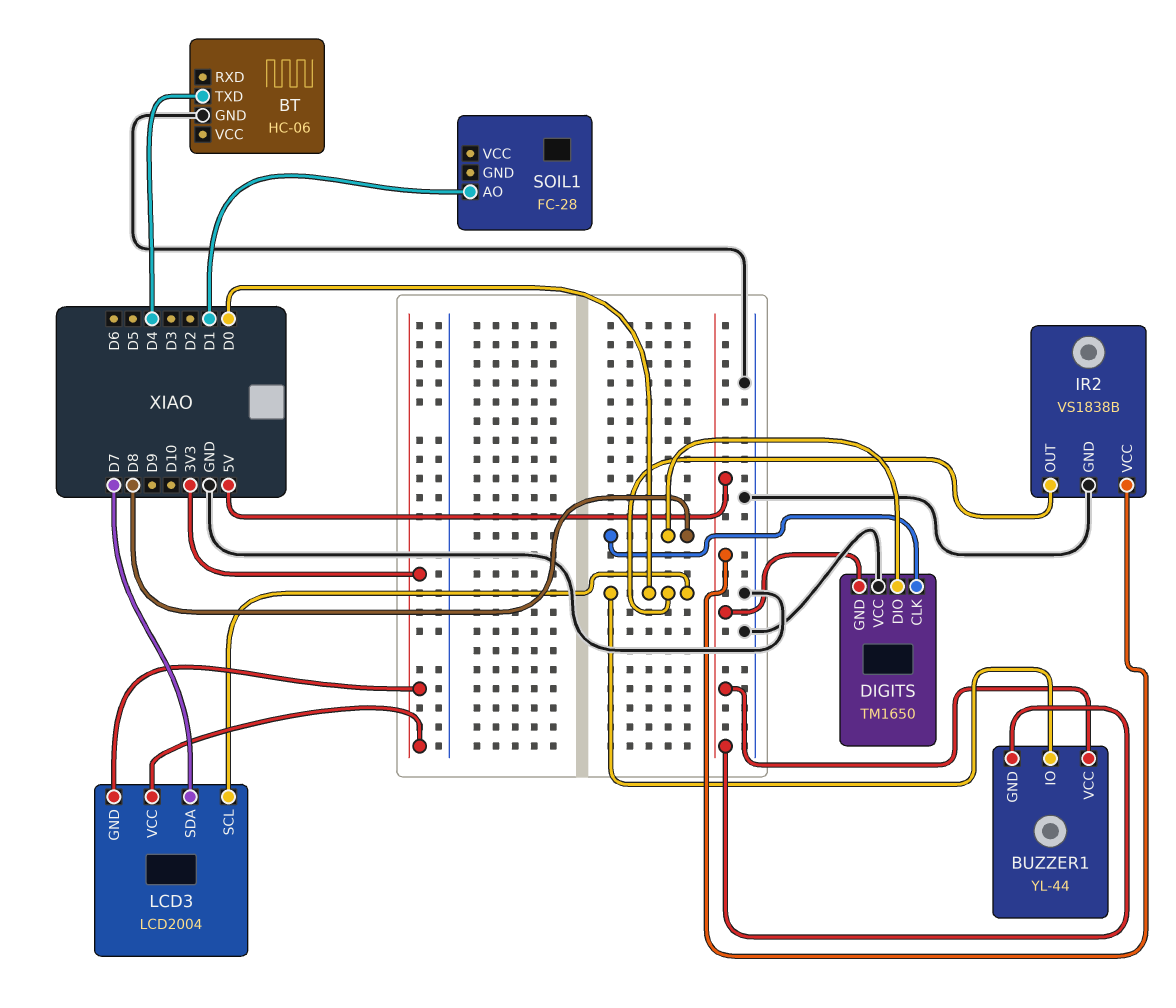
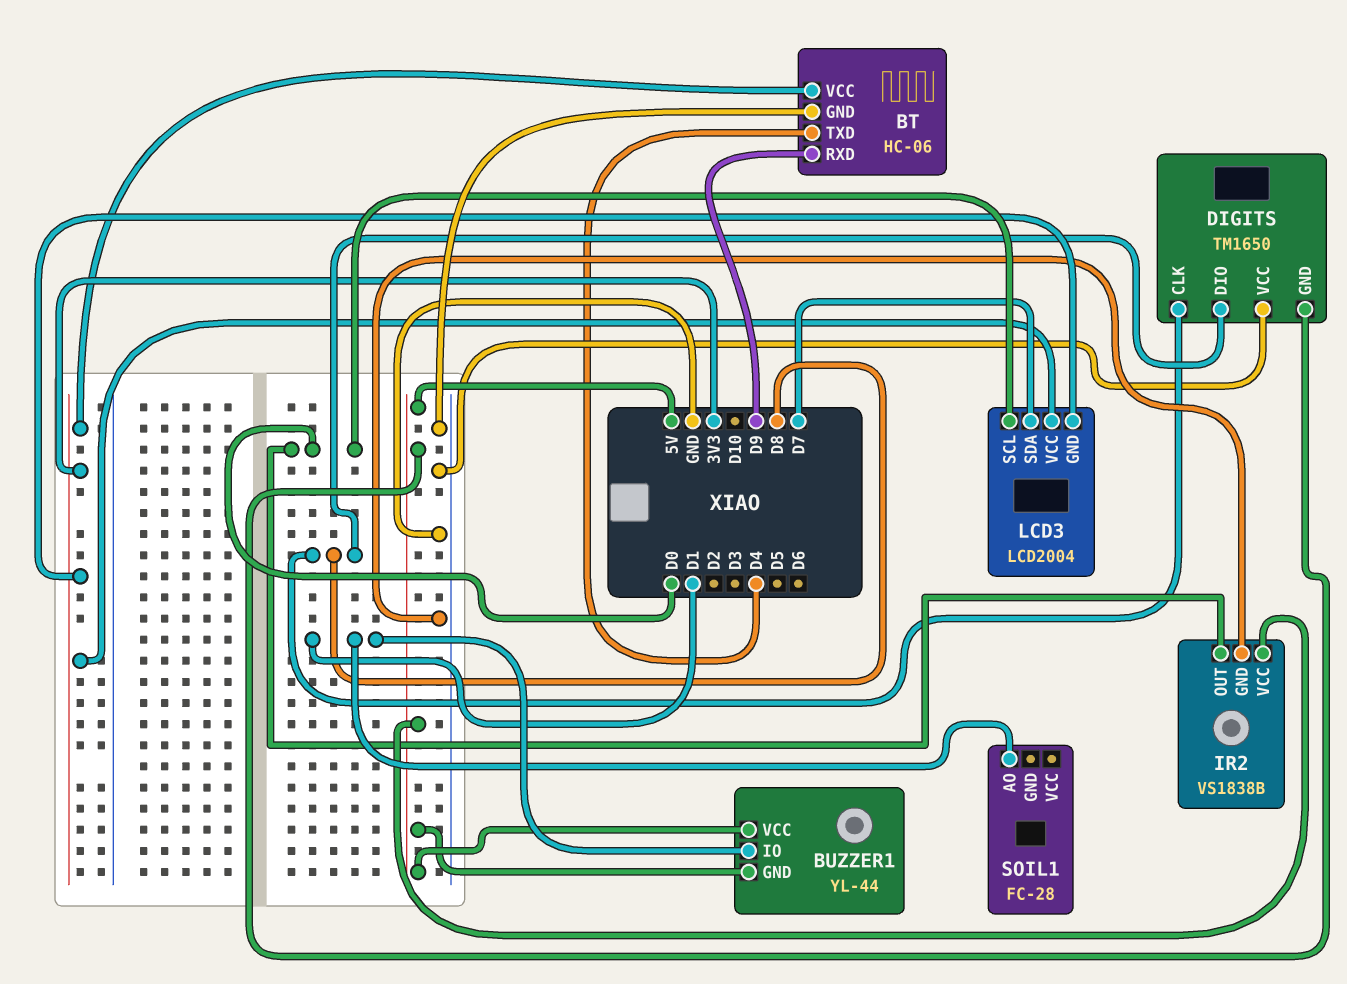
BT pin RXD: none -> D9
BT pin VCC: none -> 3V3
BUZZER1 pin IO: D0 -> D1

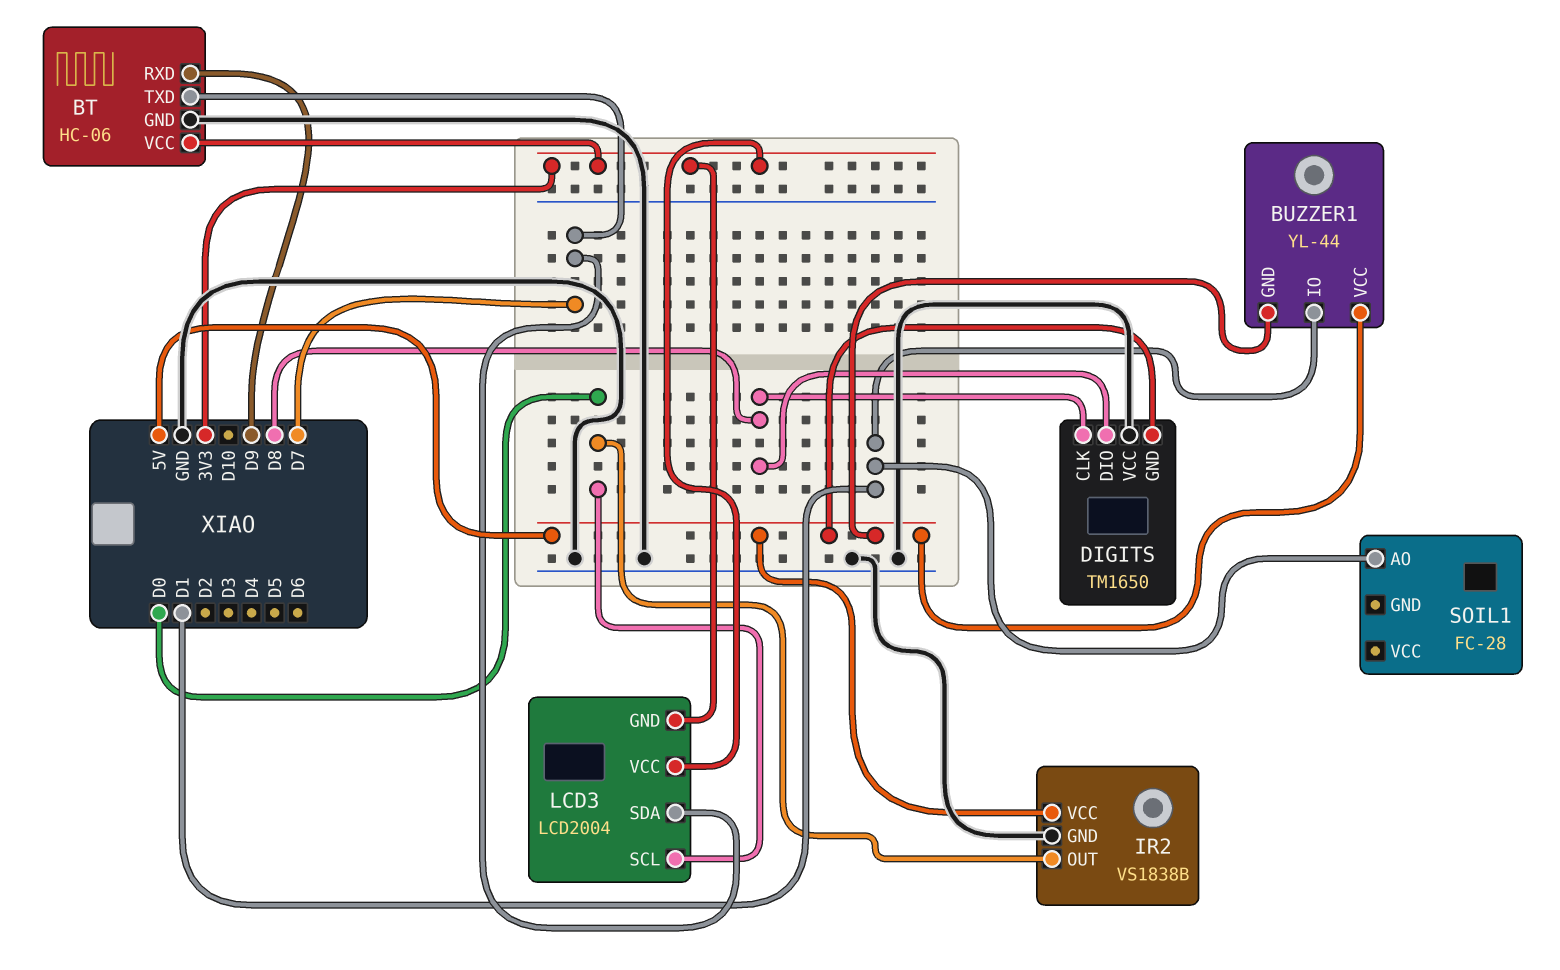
BT pin TXD: D4 -> D7

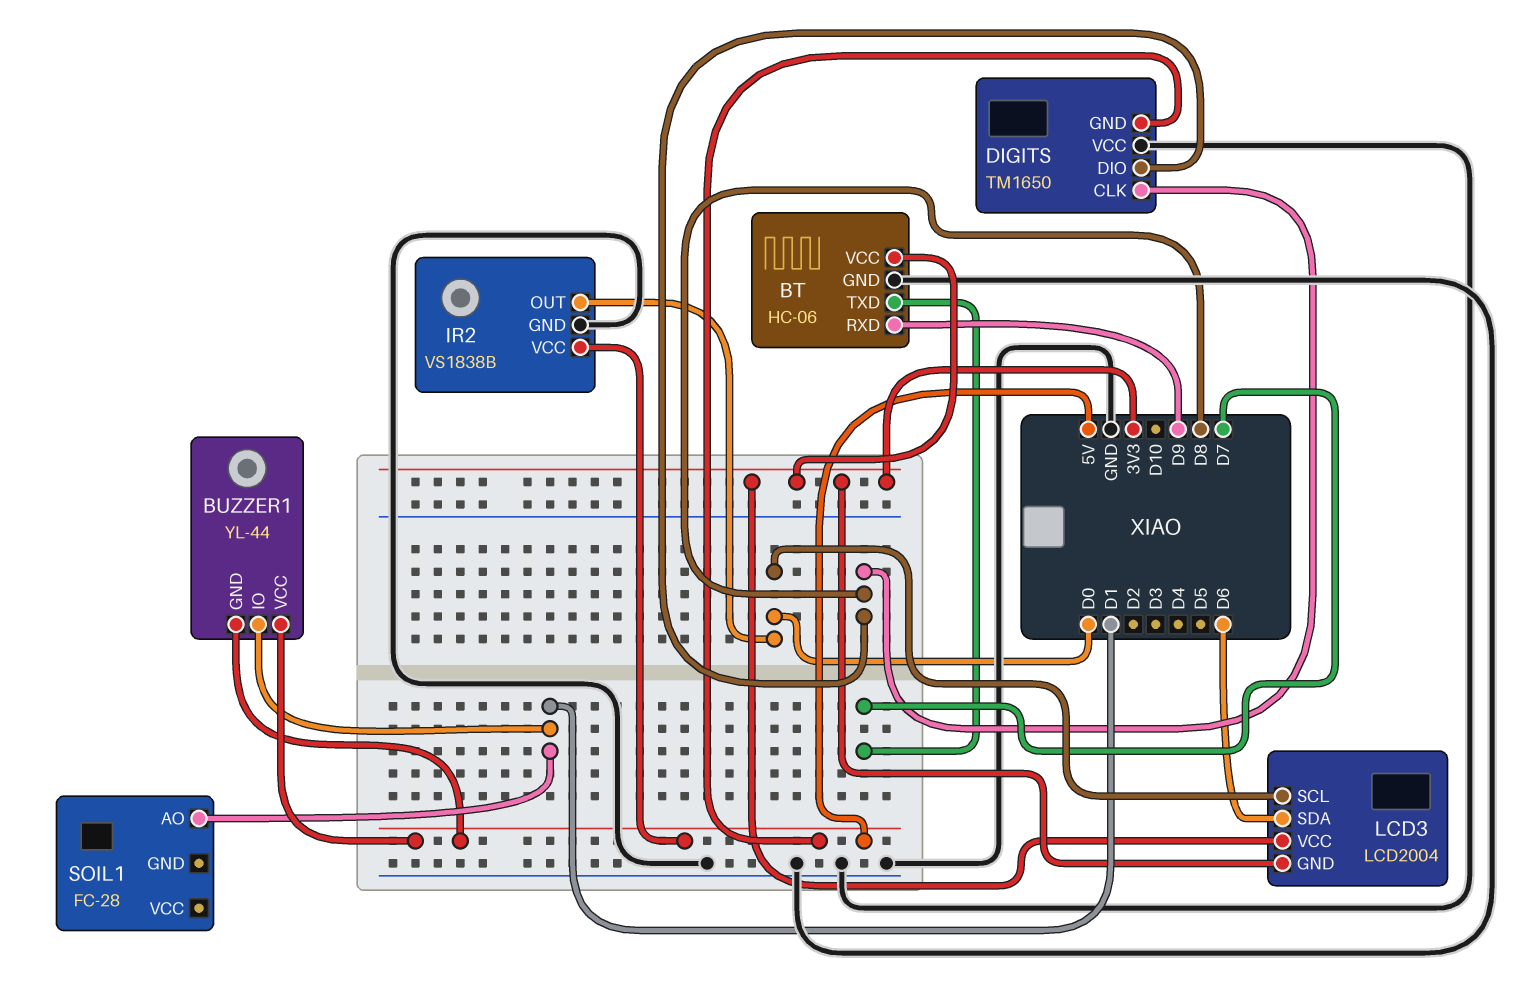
LCD3 pin SDA: D7 -> D6

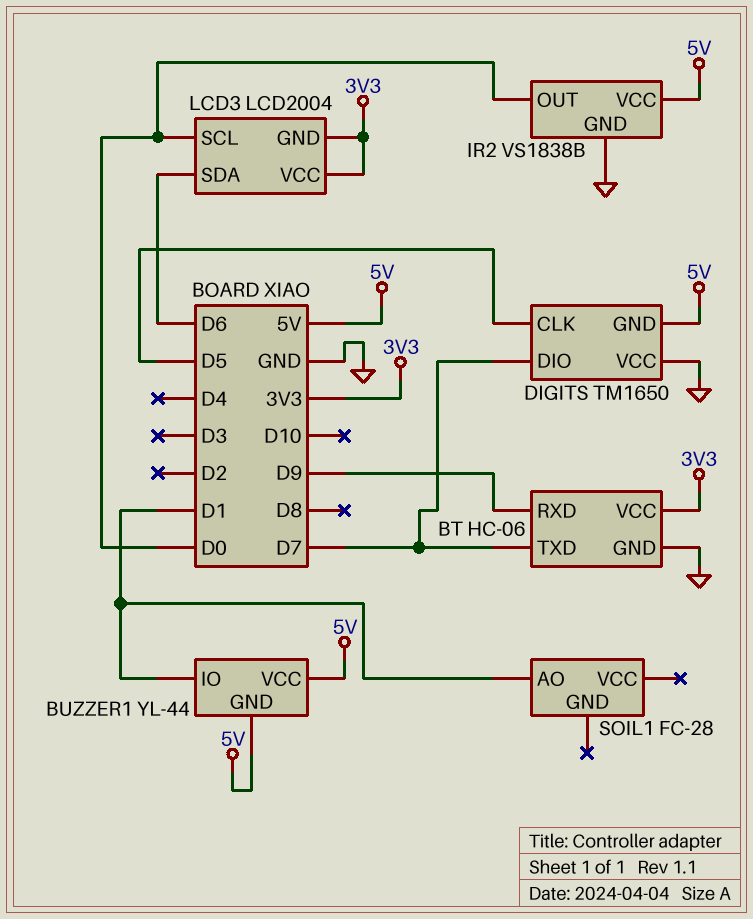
DIGITS pin CLK: D8 -> D5
DIGITS pin DIO: D8 -> D7

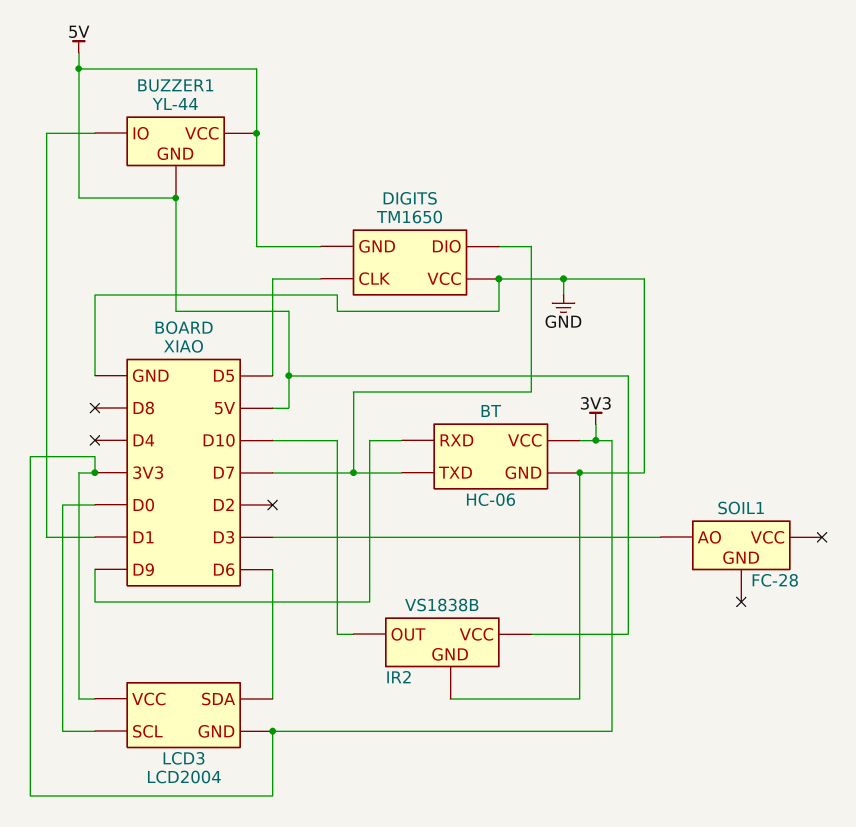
IR2 pin OUT: D0 -> D10
SOIL1 pin AO: D1 -> D3

